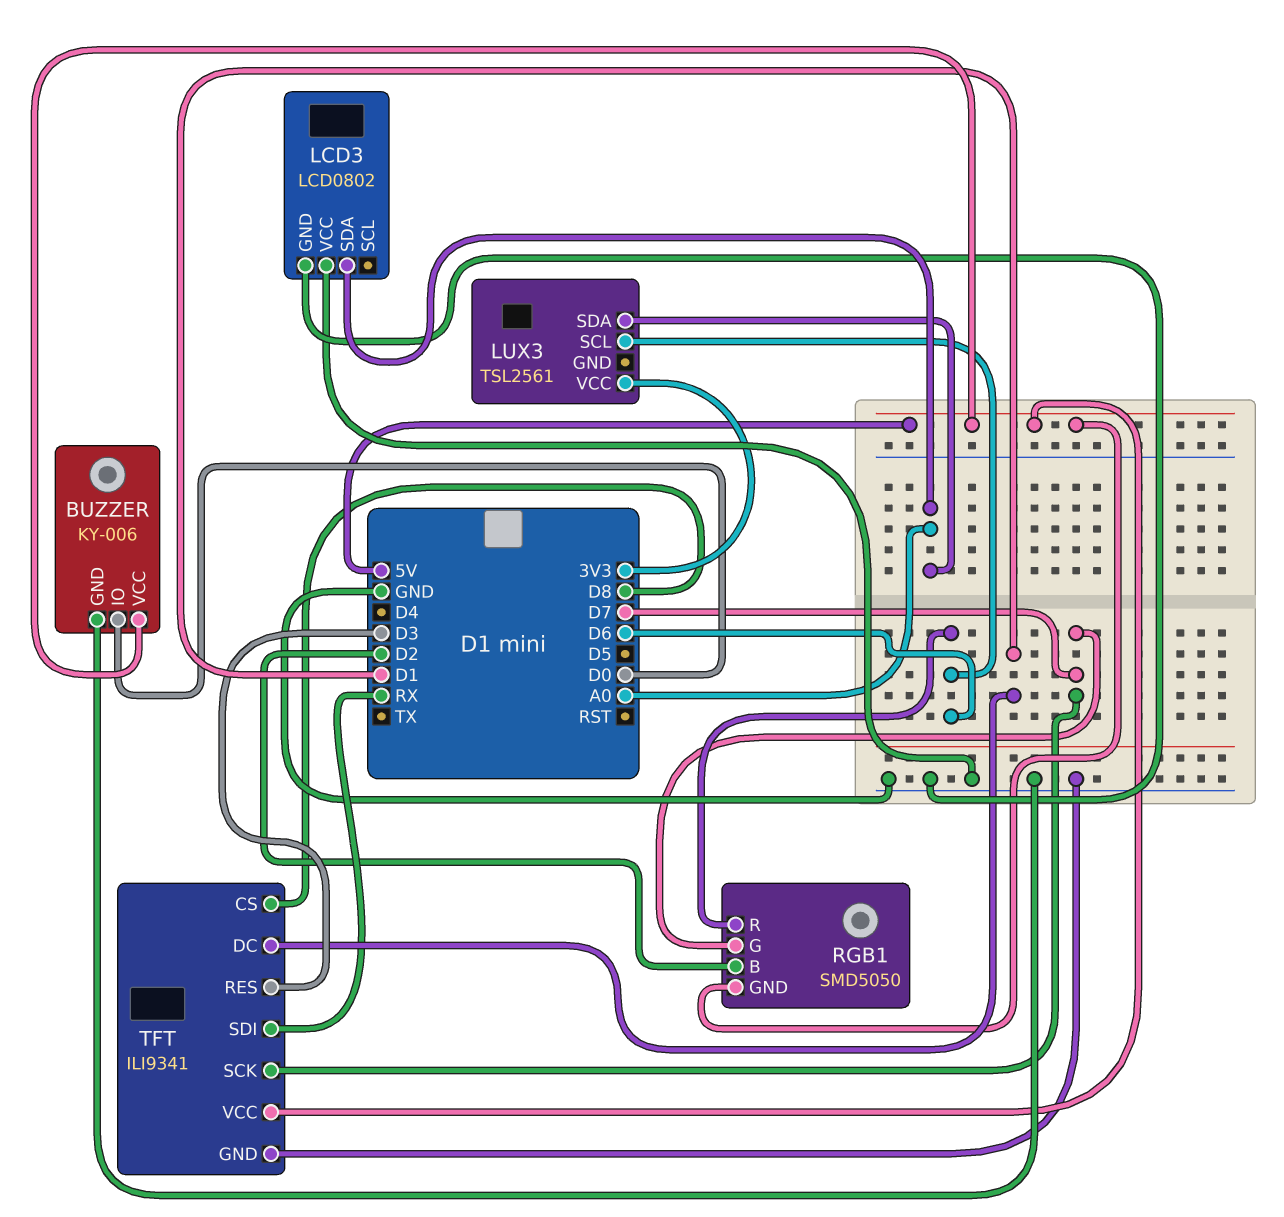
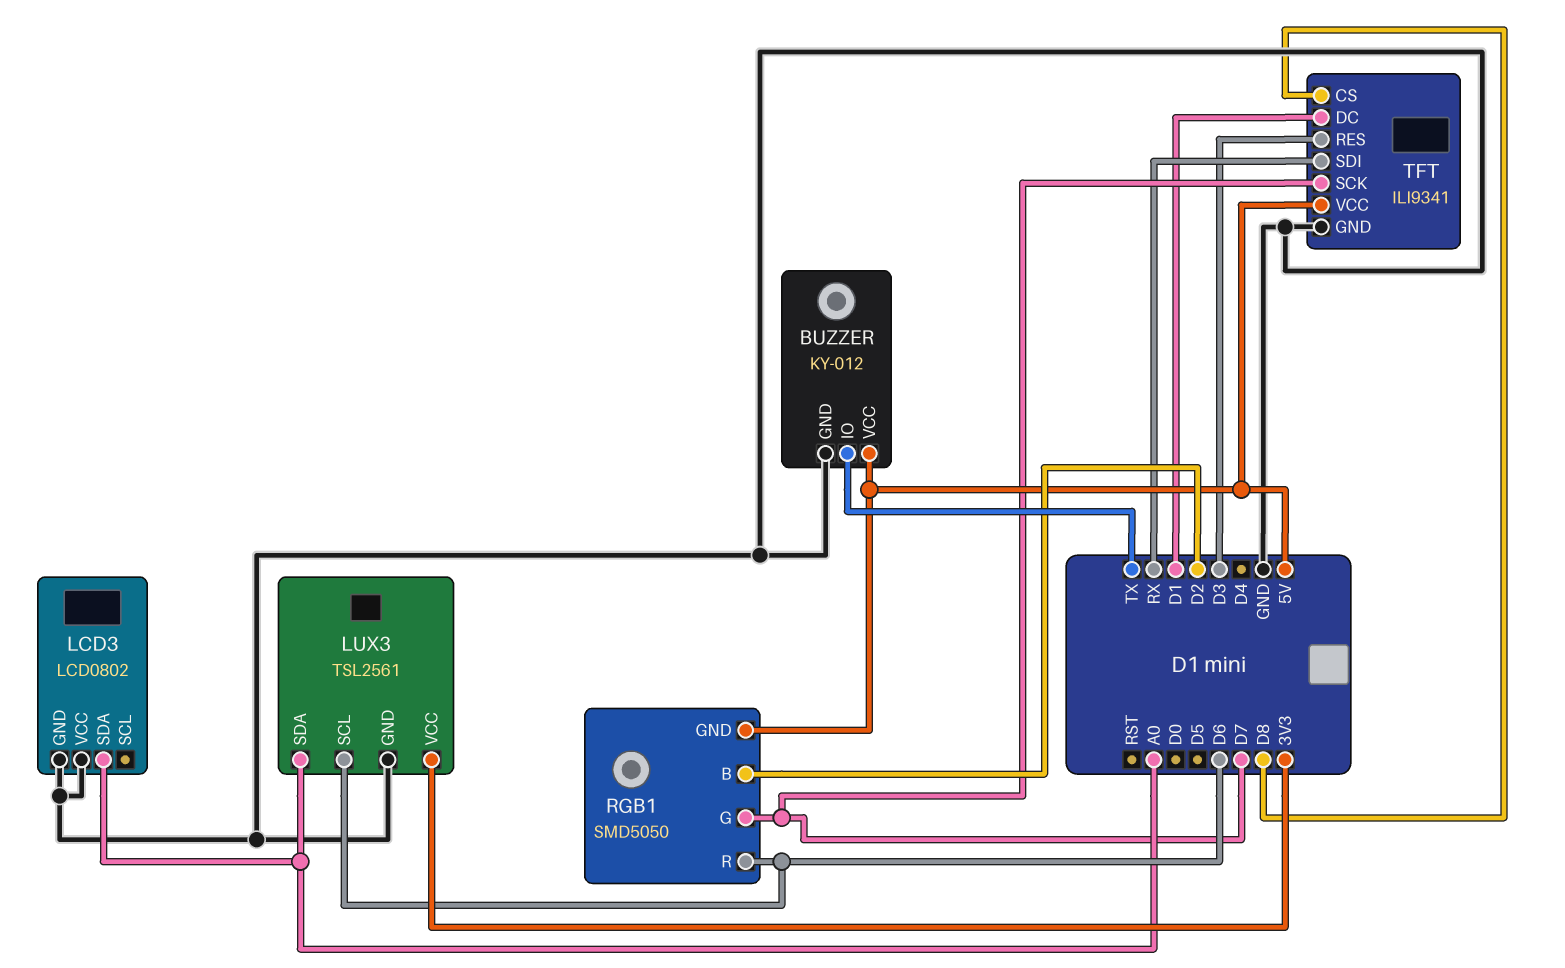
BUZZER: KY-006 -> KY-012
BUZZER pin IO: D0 -> TX
LUX3 pin GND: none -> GND

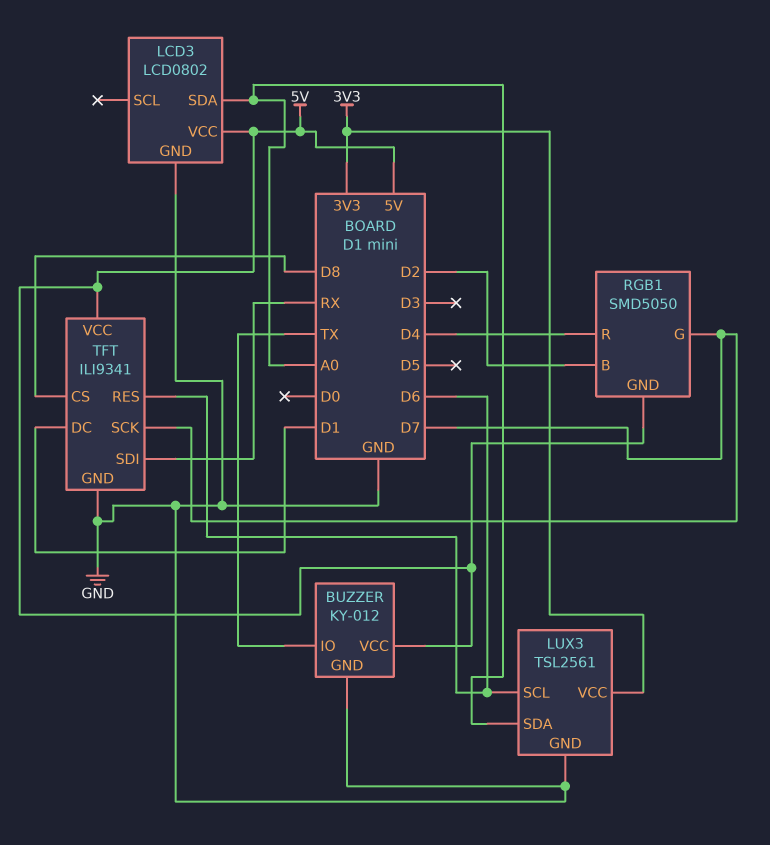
LCD3 pin VCC: GND -> 5V
RGB1 pin R: D6 -> D4
TFT pin RES: D3 -> D6

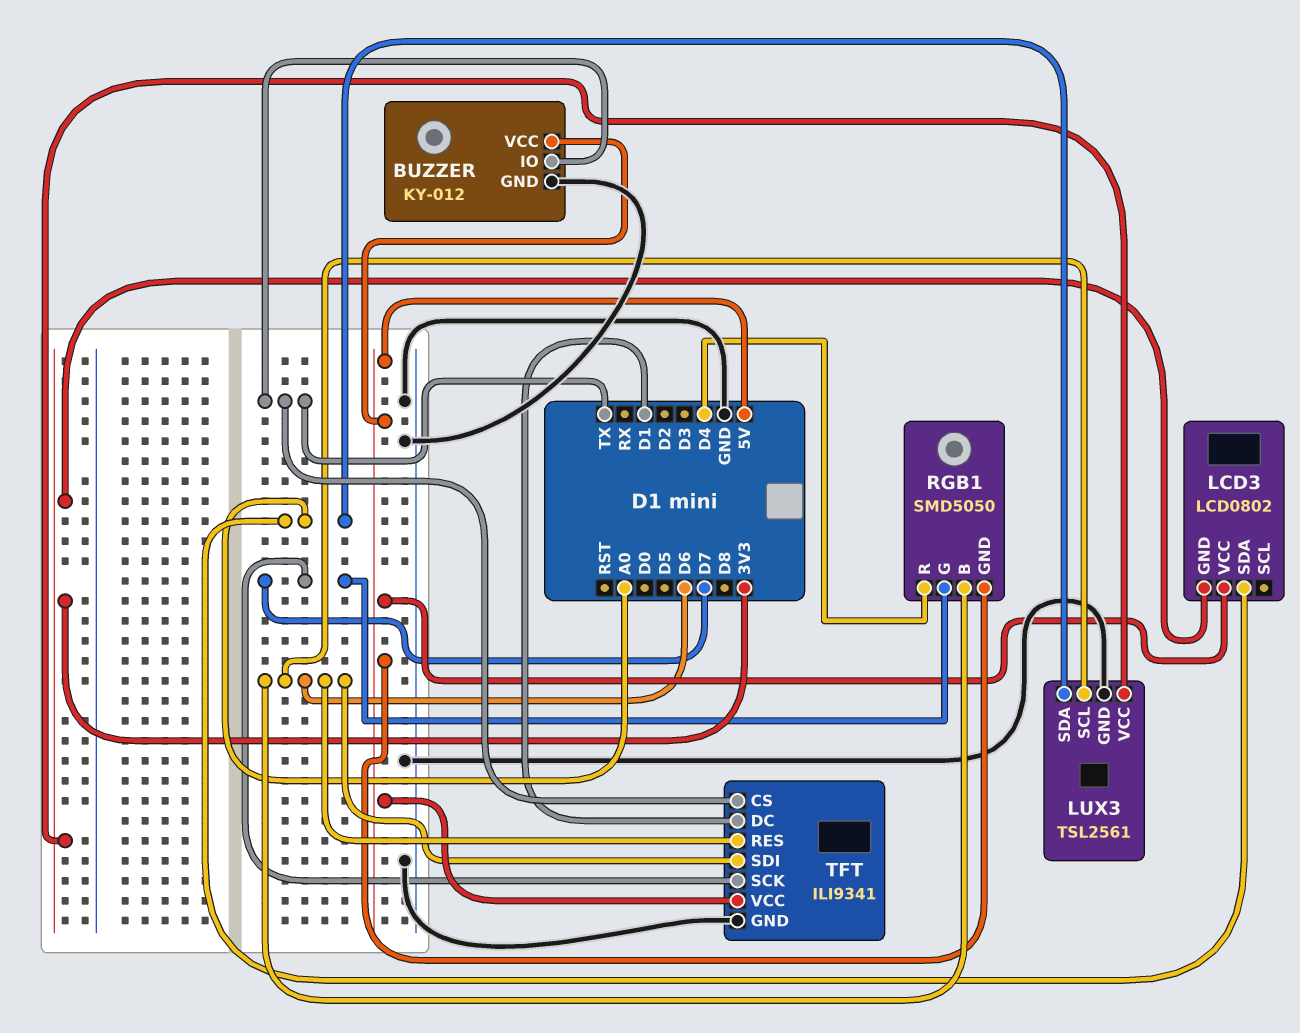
LCD3 pin GND: GND -> 3V3
RGB1 pin B: D2 -> D6
TFT pin CS: D8 -> TX
TFT pin SDI: RX -> D6

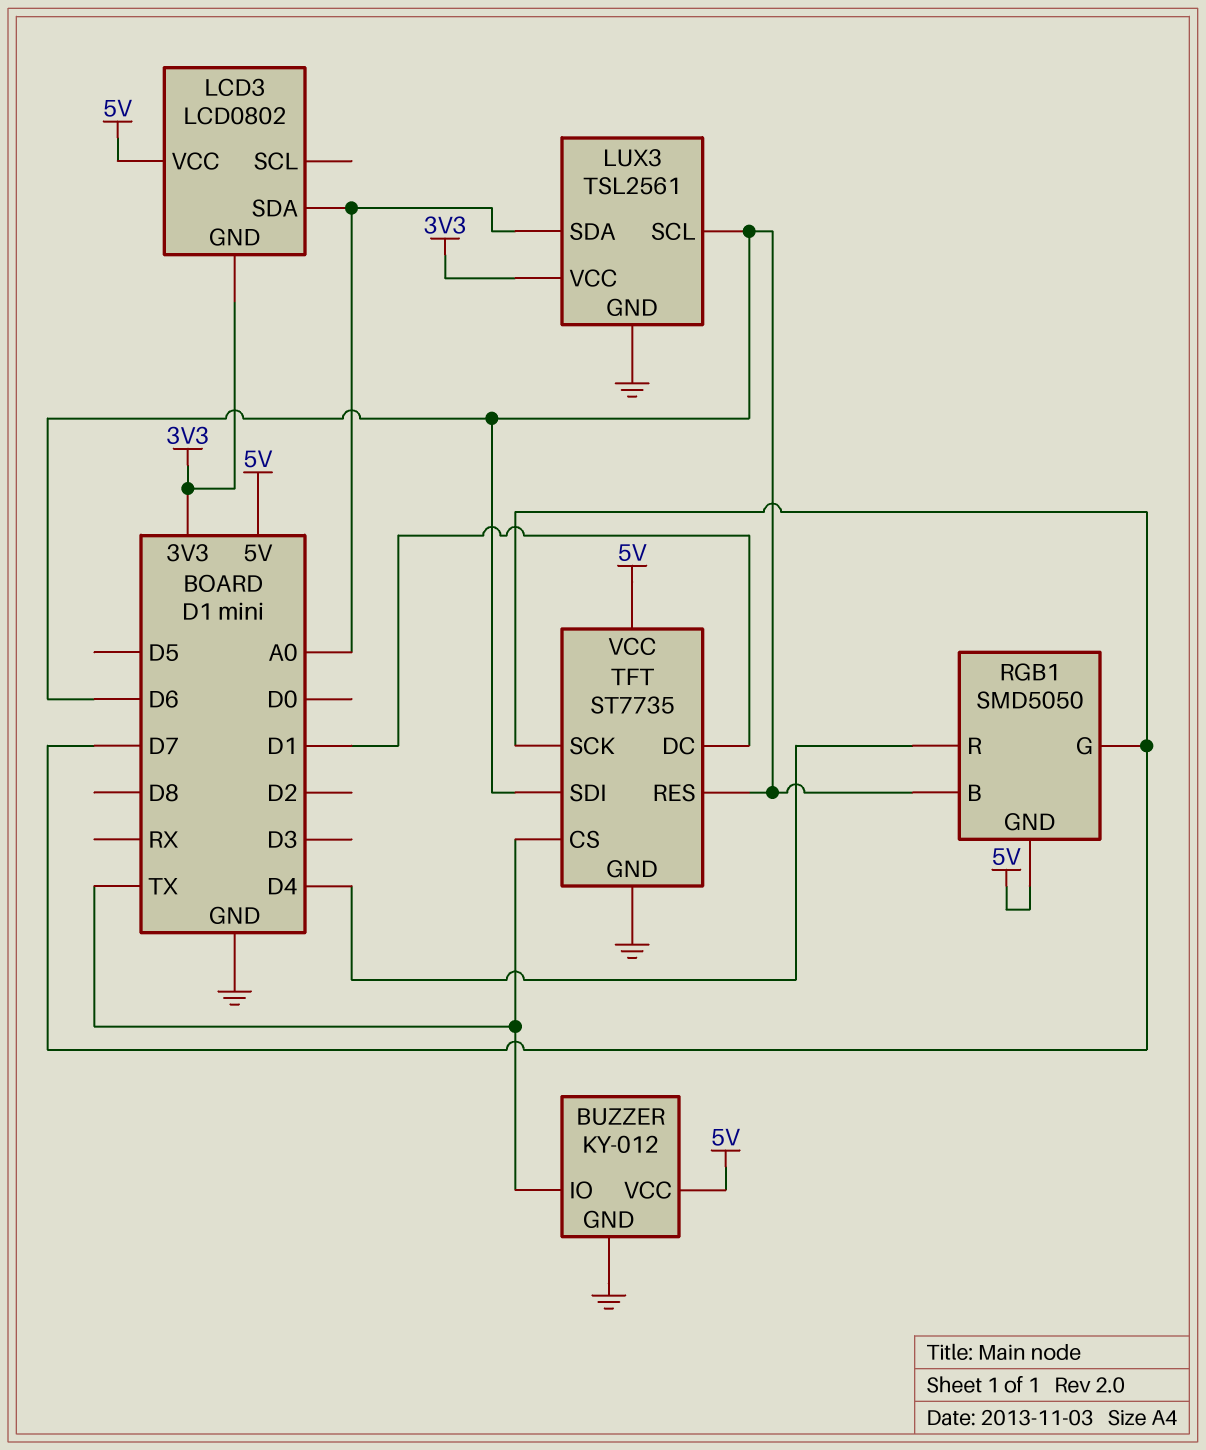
TFT: ILI9341 -> ST7735

